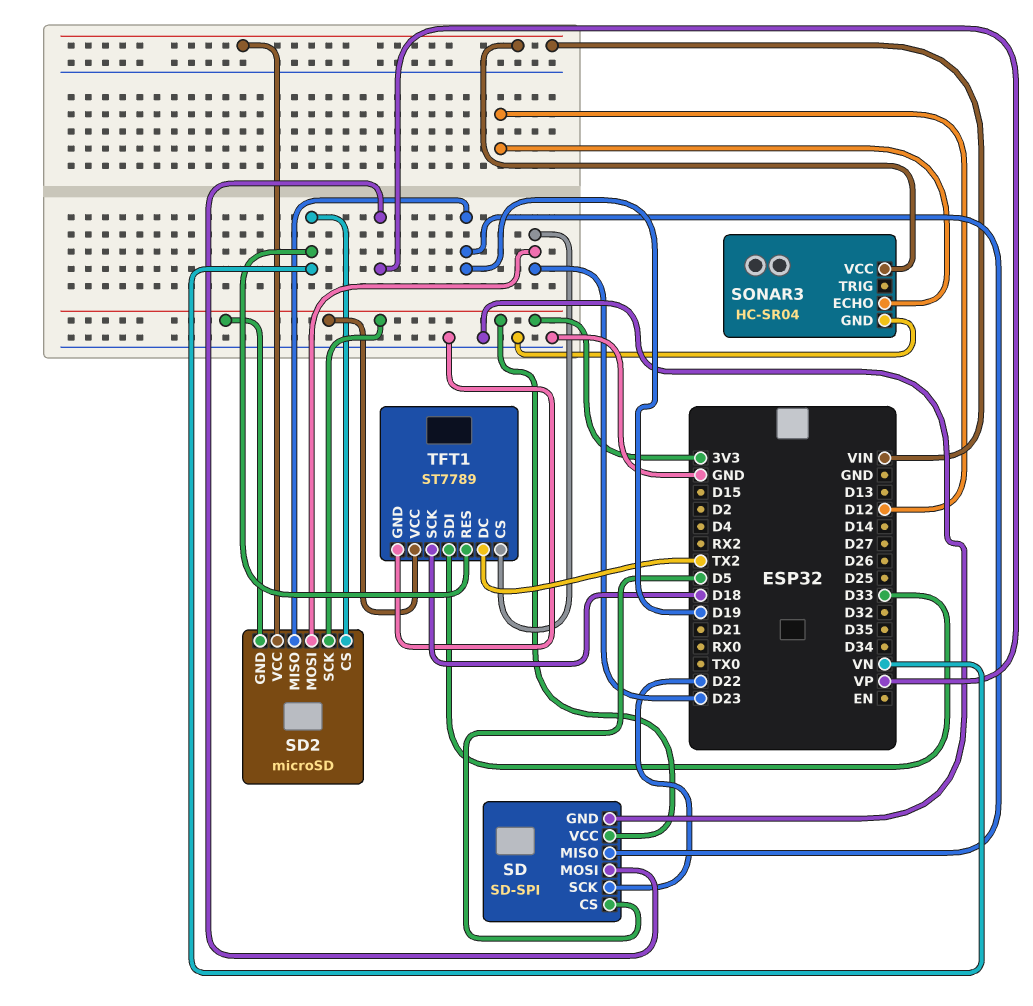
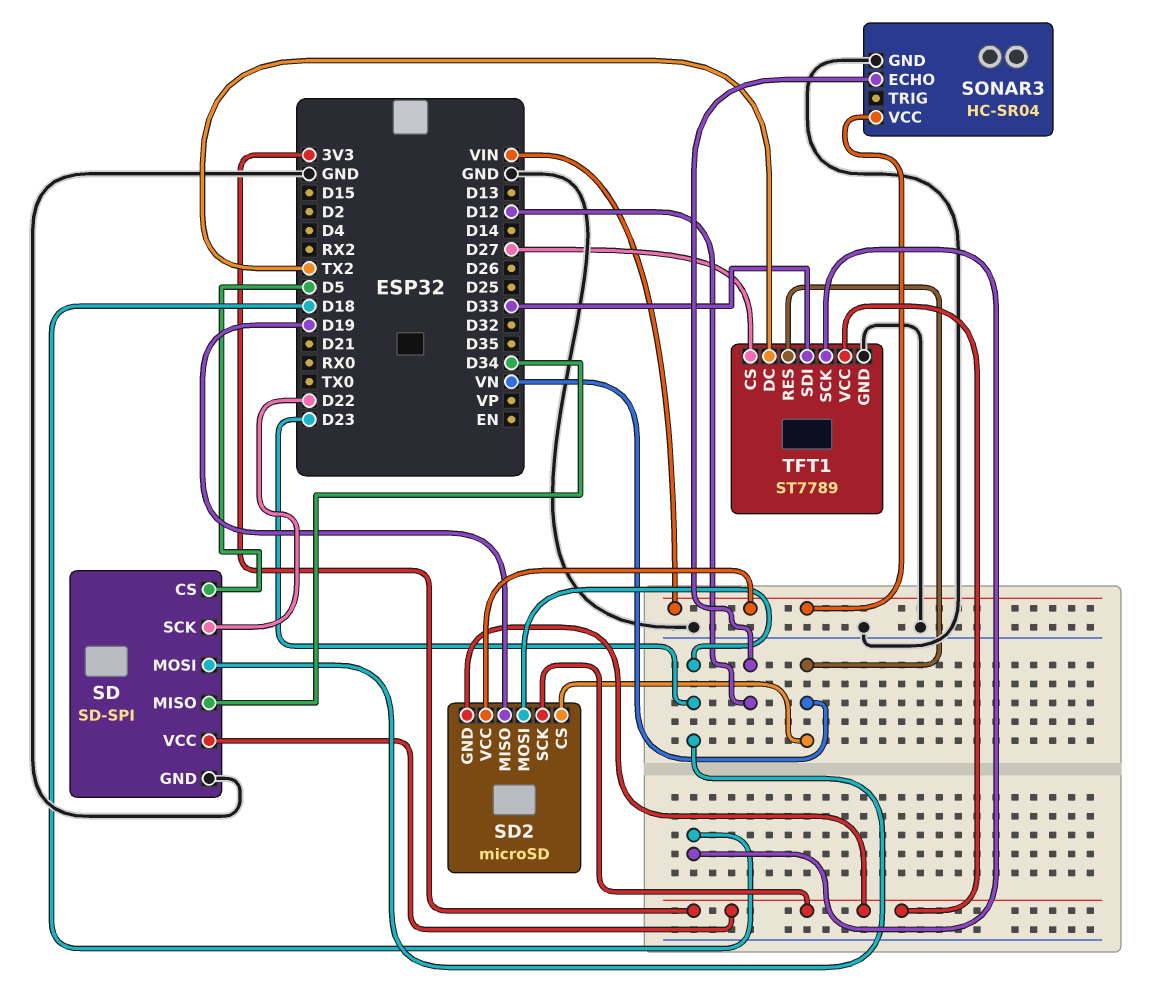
SD pin MISO: D19 -> D34
SD pin MOSI: VP -> D23
TFT1 pin CS: D23 -> D27

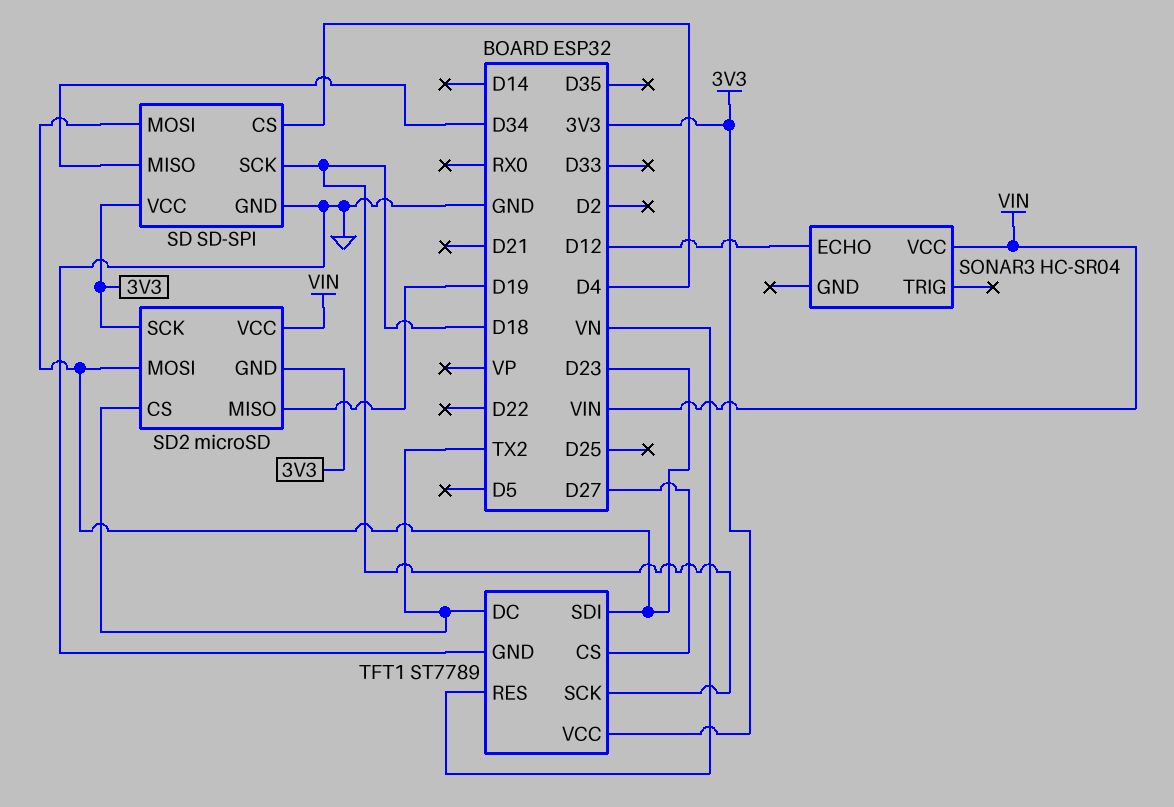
SD pin CS: D5 -> D4
SD pin SCK: D22 -> D18
SD2 pin CS: VN -> TX2
SONAR3 pin GND: GND -> none
TFT1 pin SDI: D33 -> D23

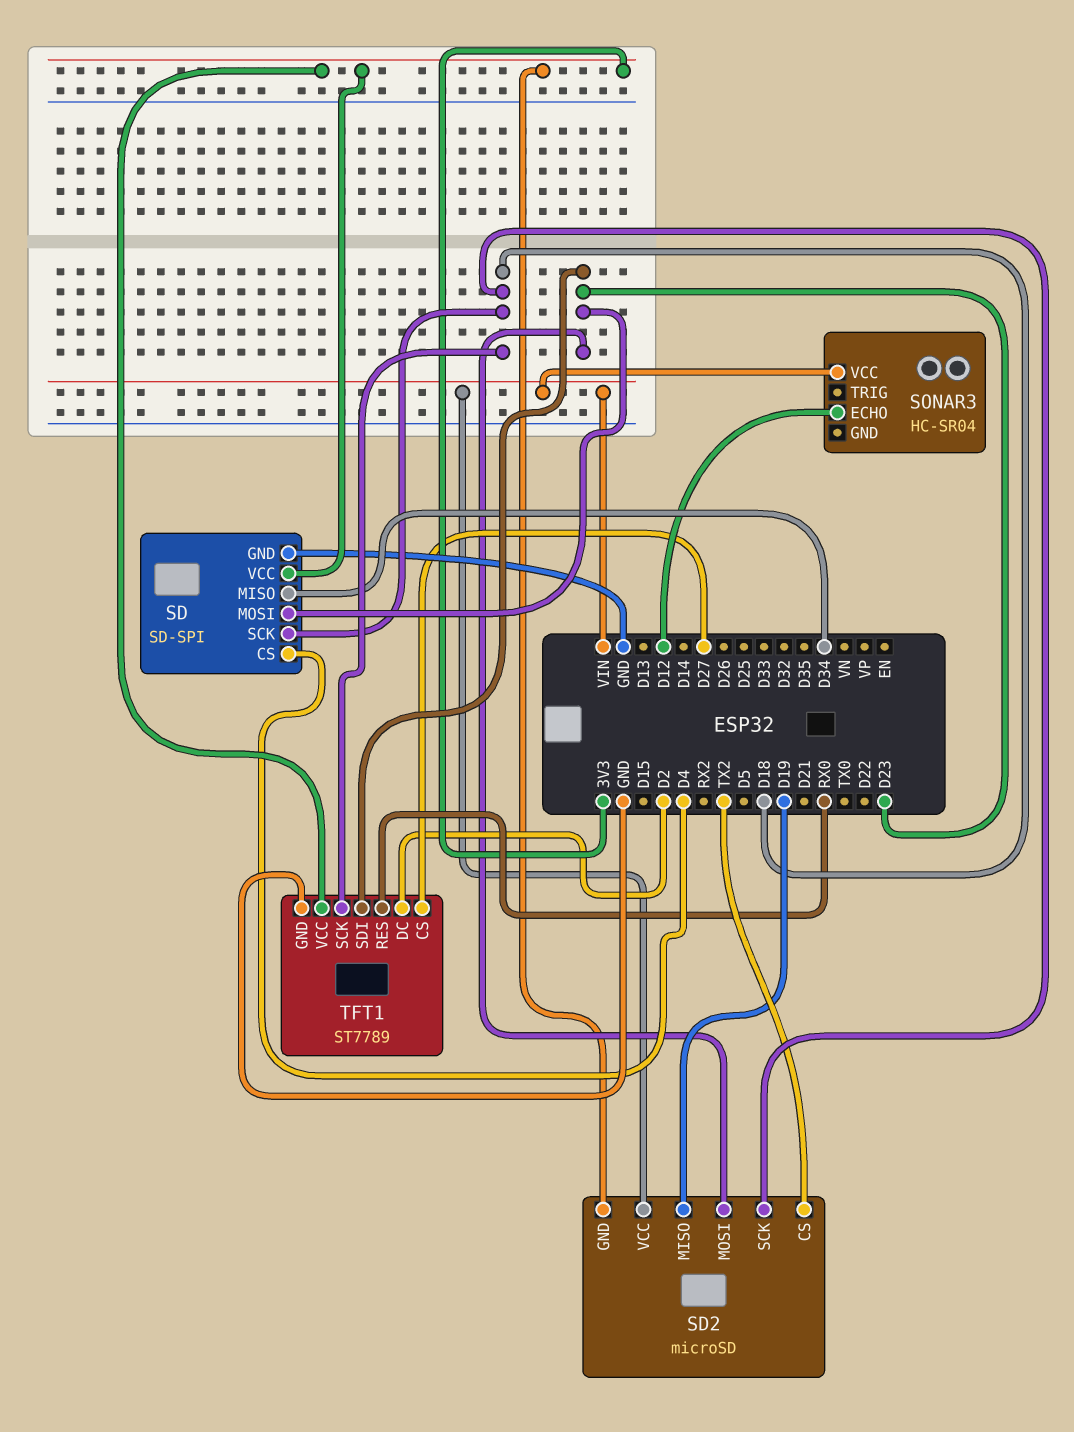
SD2 pin SCK: 3V3 -> D18
TFT1 pin DC: TX2 -> D2
TFT1 pin RES: VN -> RX0

